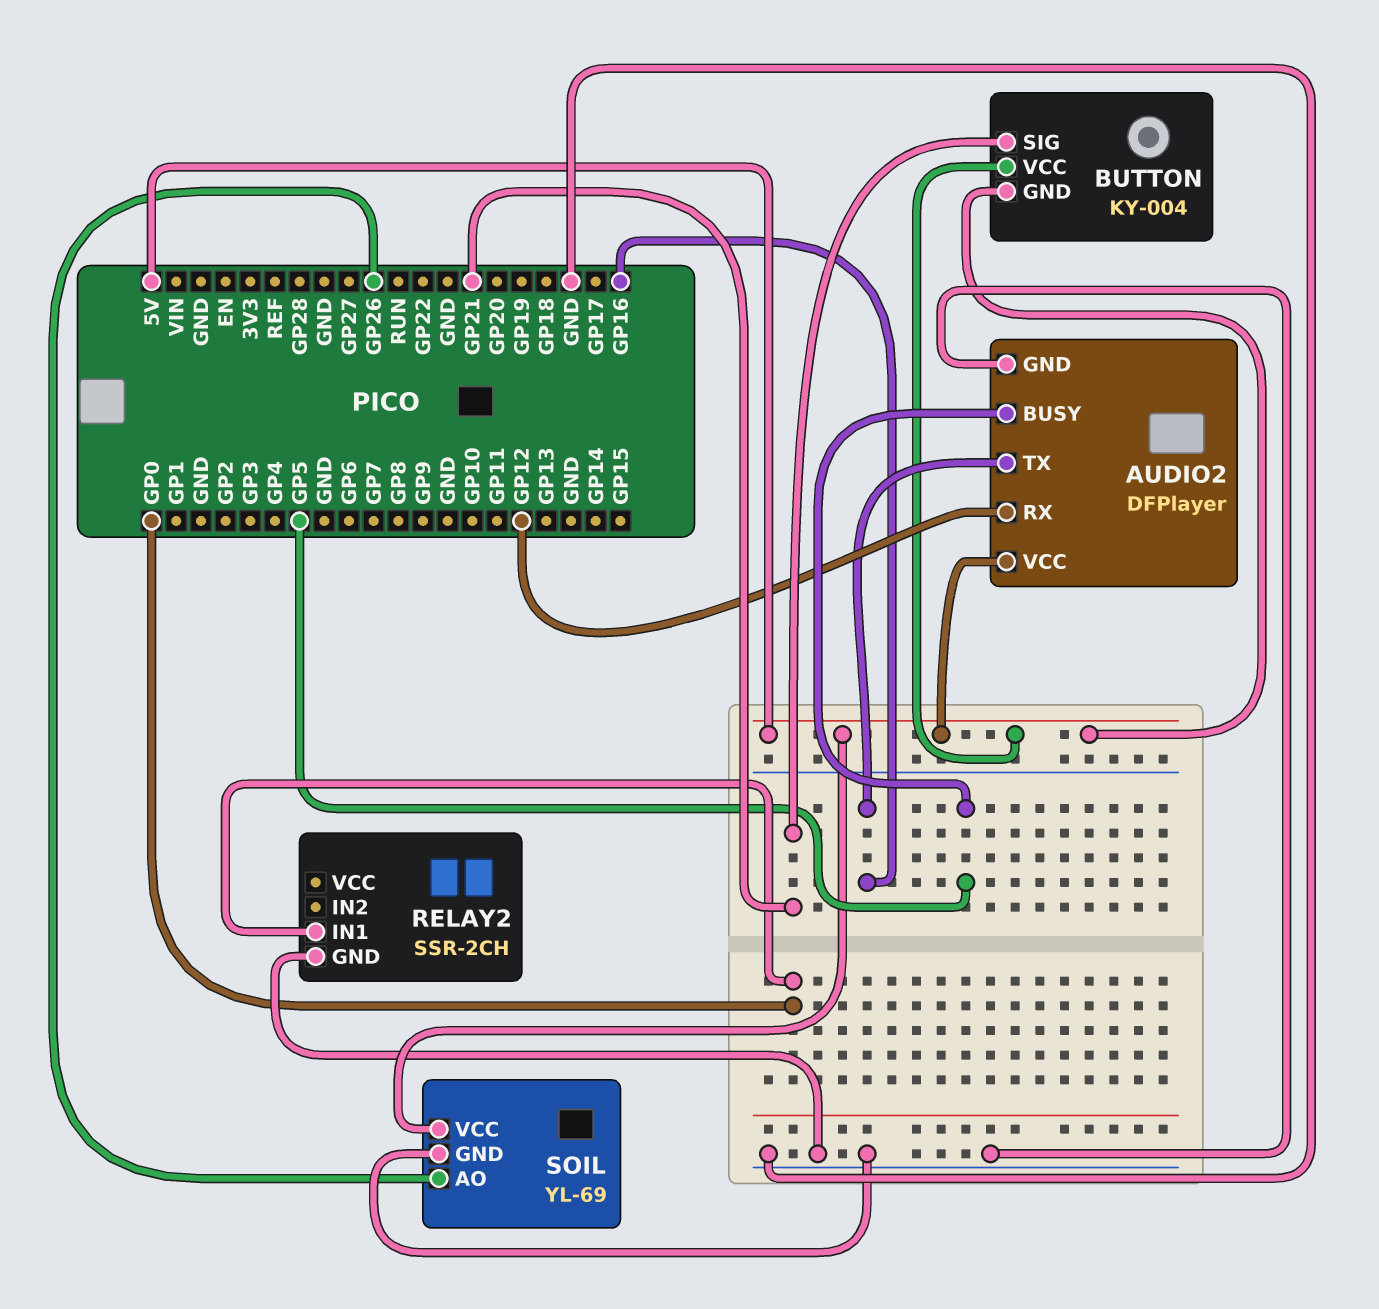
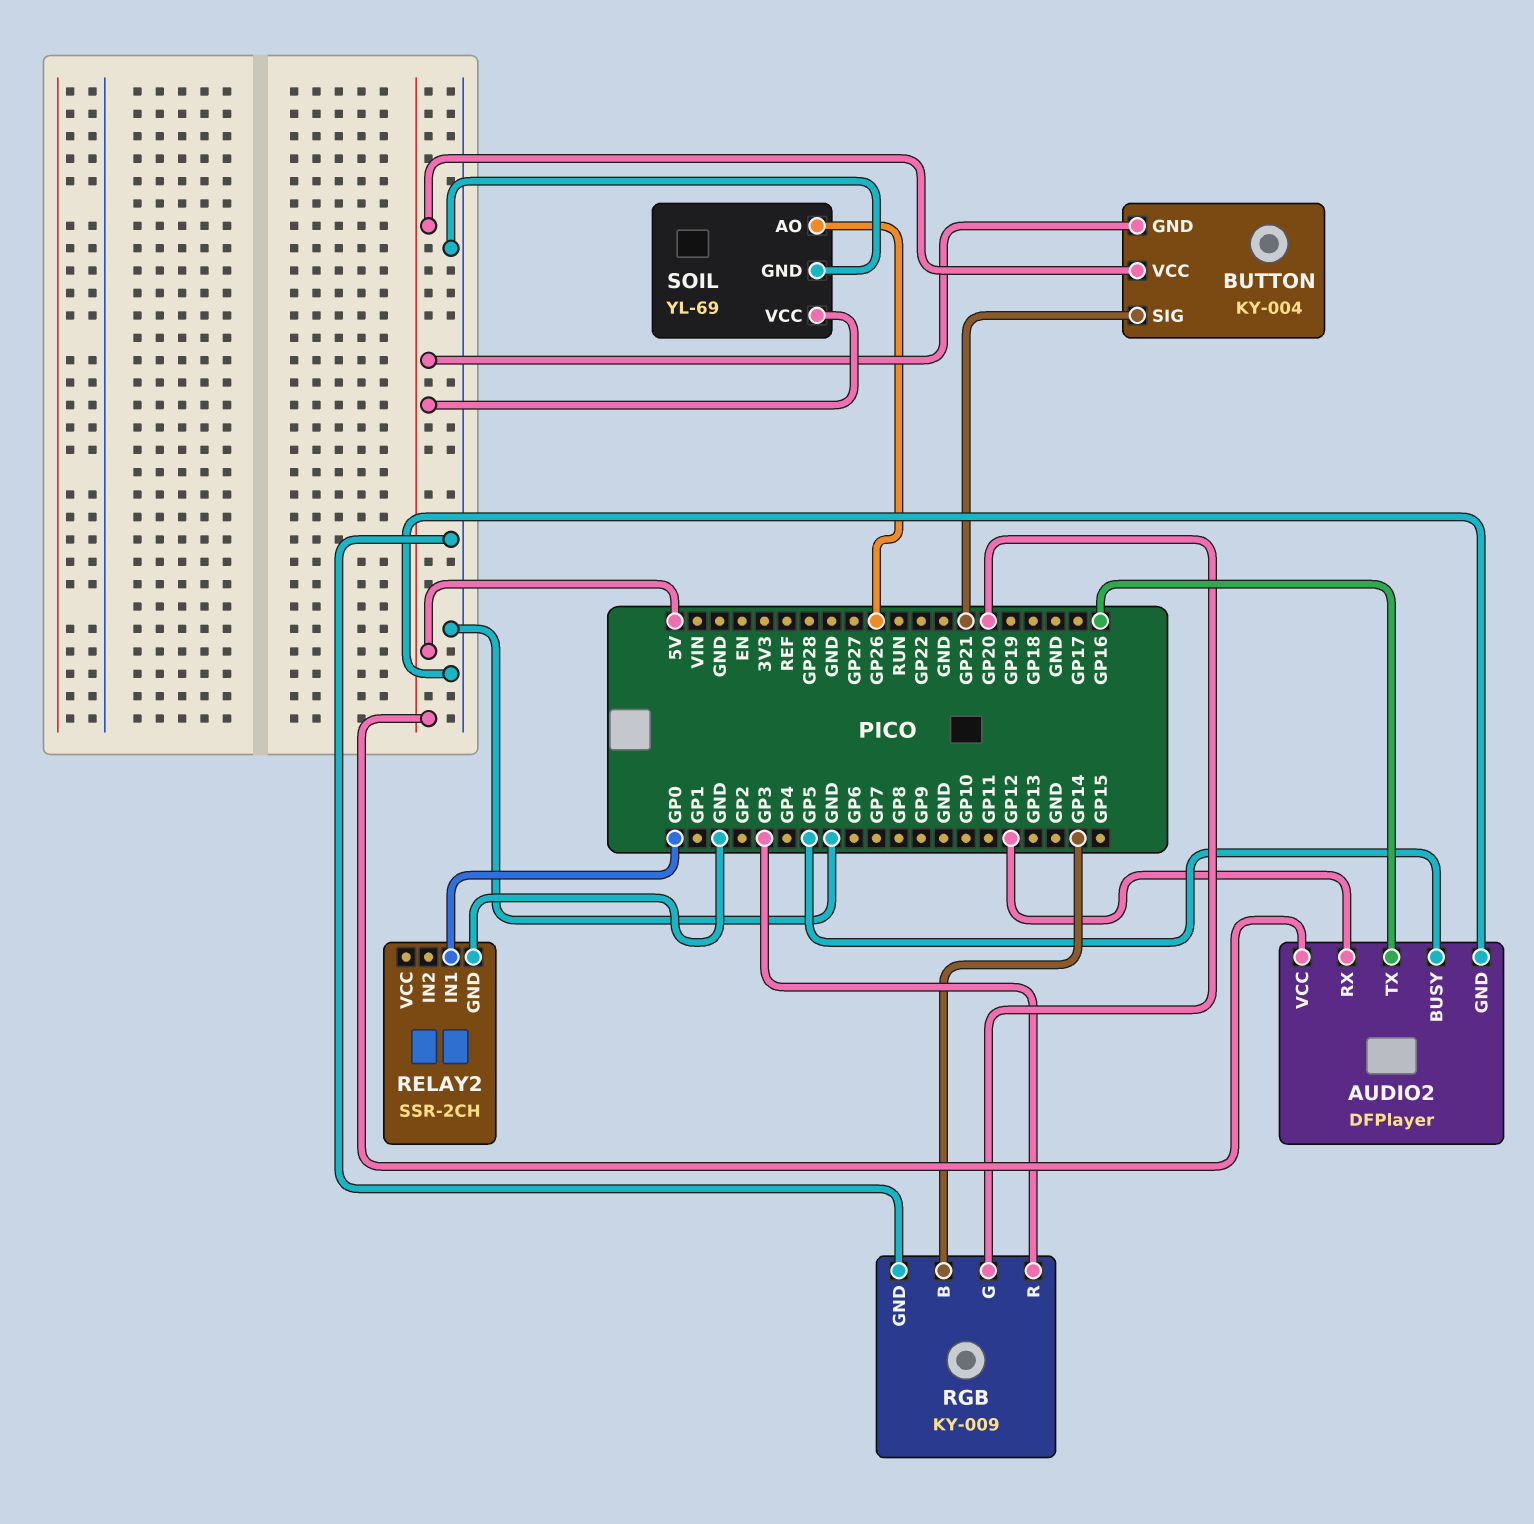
RGB: none -> KY-009
RGB pin B: none -> GP14
RGB pin G: none -> GP20
RGB pin GND: none -> GND
RGB pin R: none -> GP3

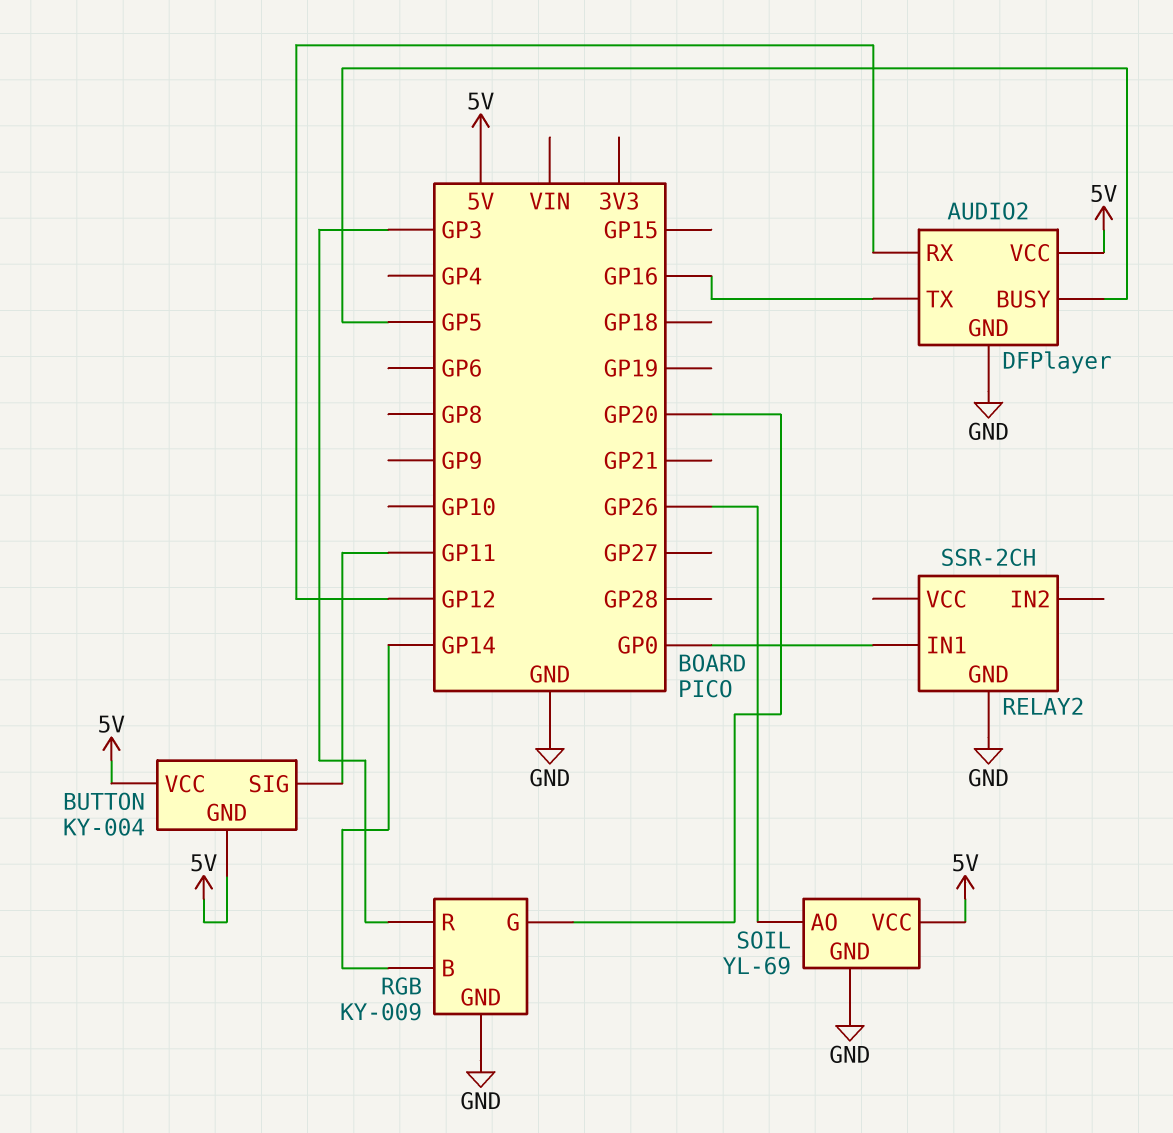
BUTTON pin SIG: GP21 -> GP11

